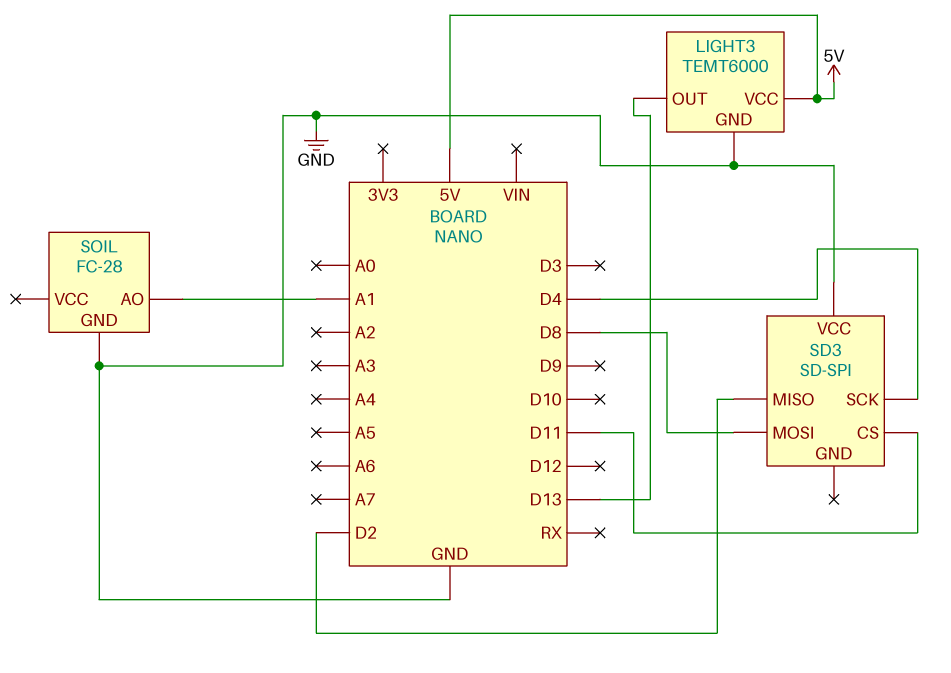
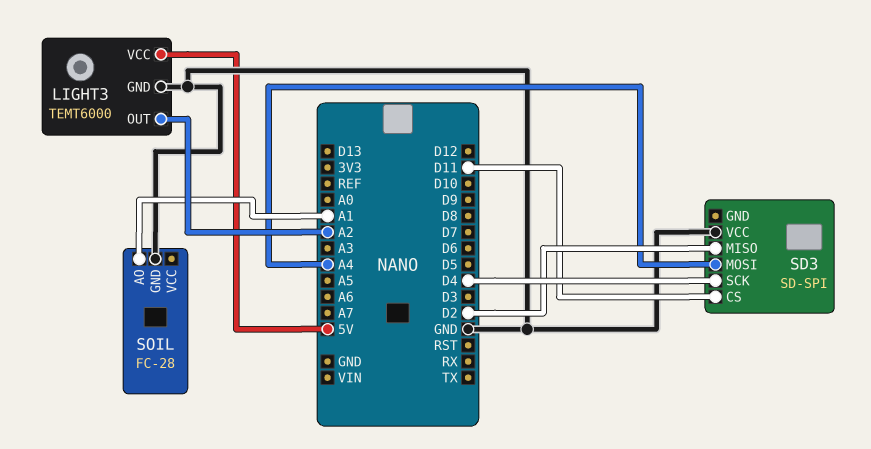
LIGHT3 pin OUT: D13 -> A2
SD3 pin MOSI: D8 -> A4

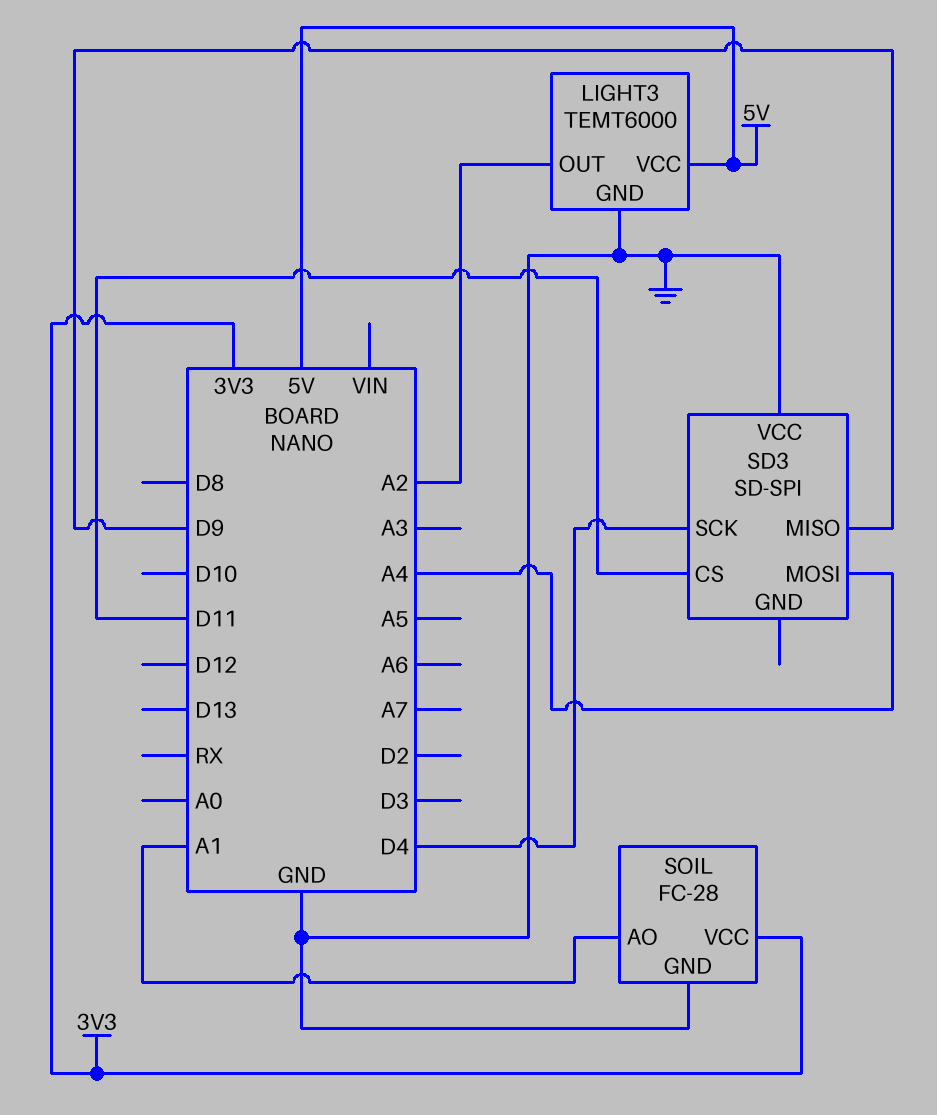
SD3 pin MISO: D2 -> D9
SOIL pin VCC: none -> 3V3

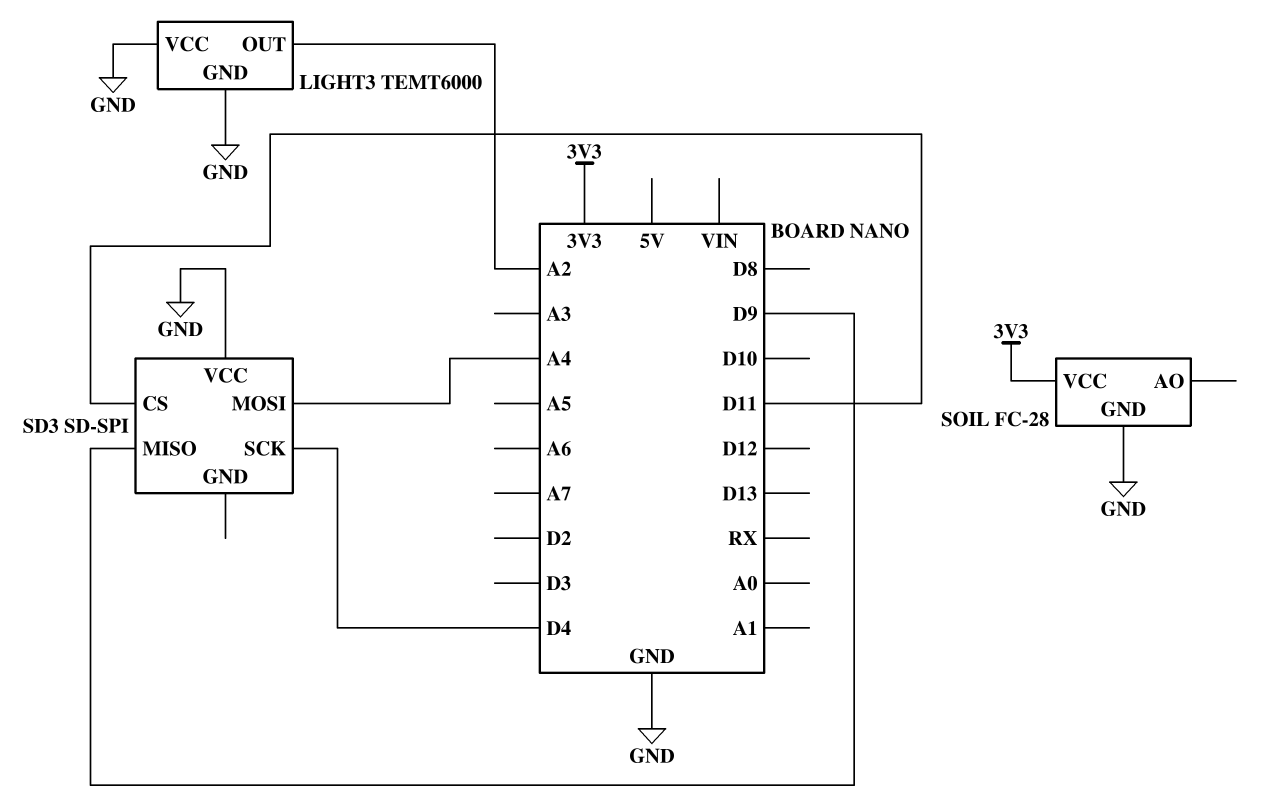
LIGHT3 pin VCC: 5V -> GND
SOIL pin AO: A1 -> none

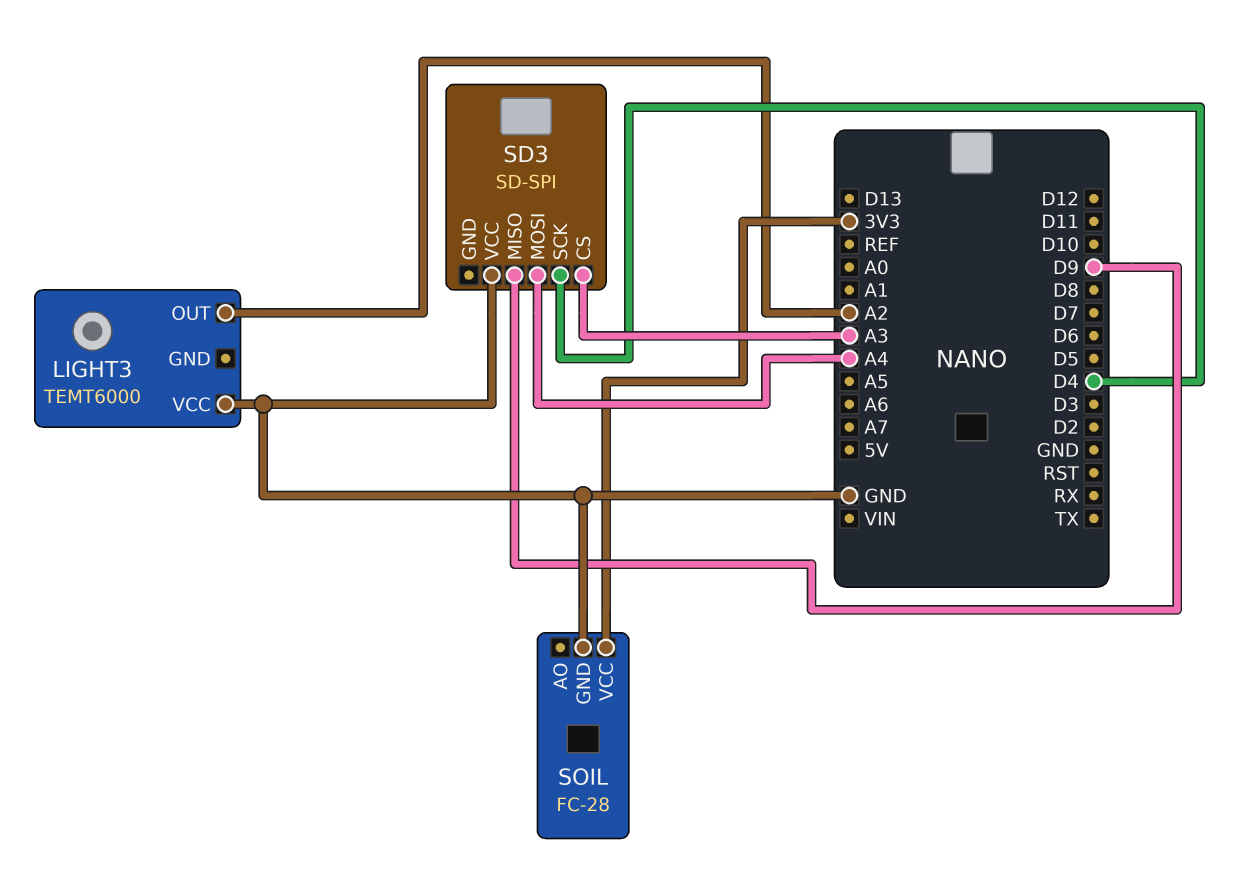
LIGHT3 pin GND: GND -> none
SD3 pin CS: D11 -> A3

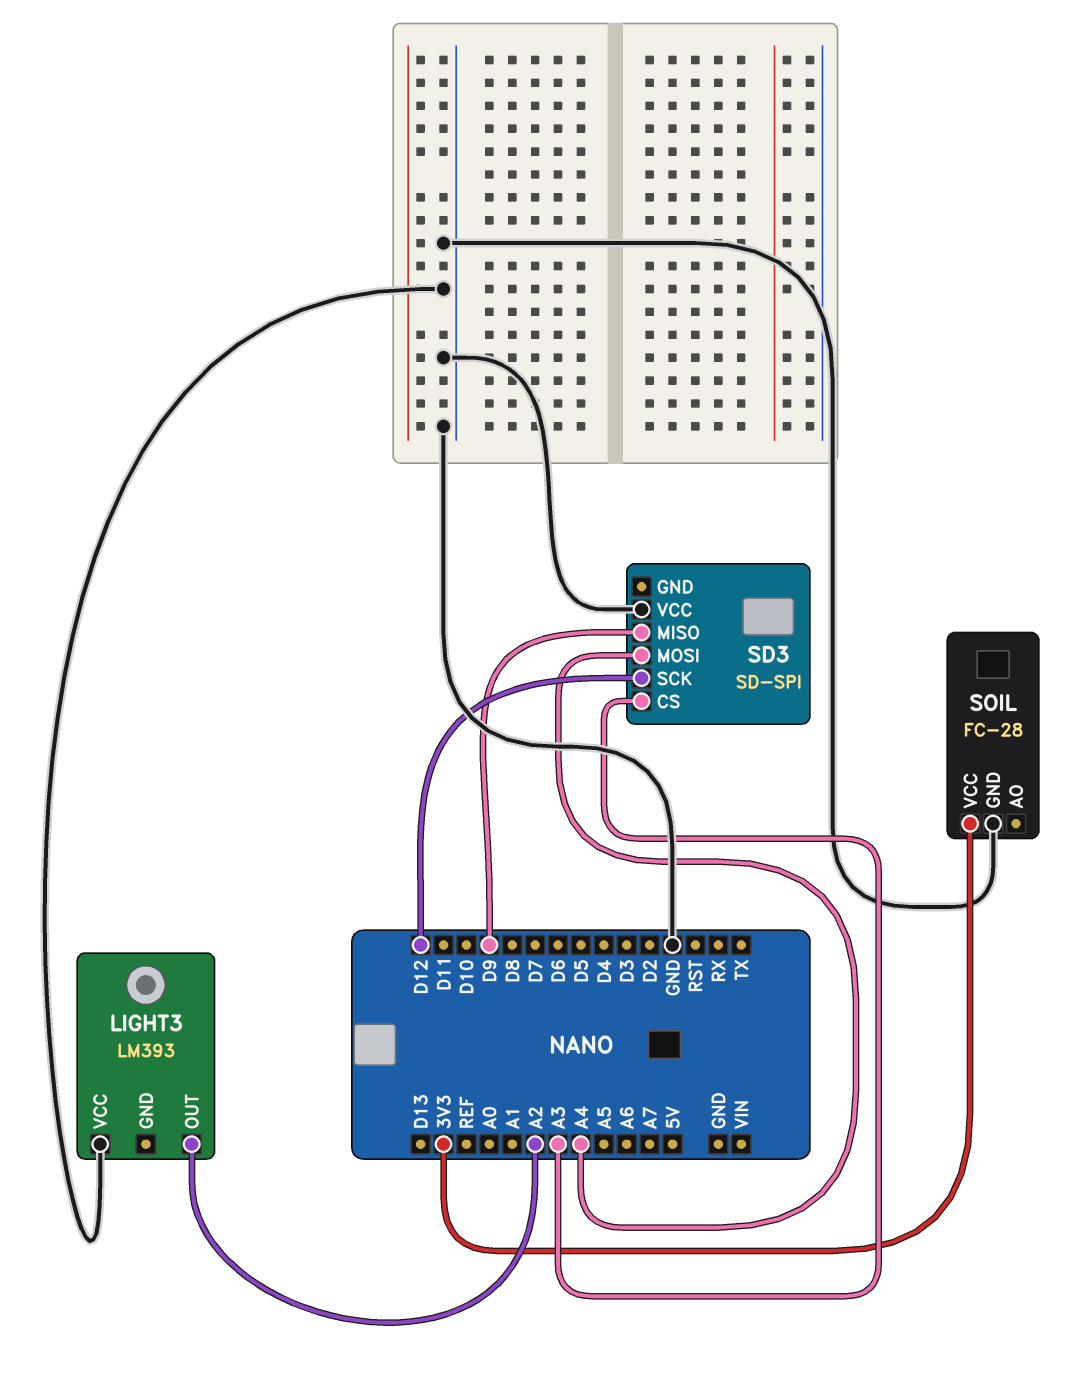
LIGHT3: TEMT6000 -> LM393
SD3 pin SCK: D4 -> D12

